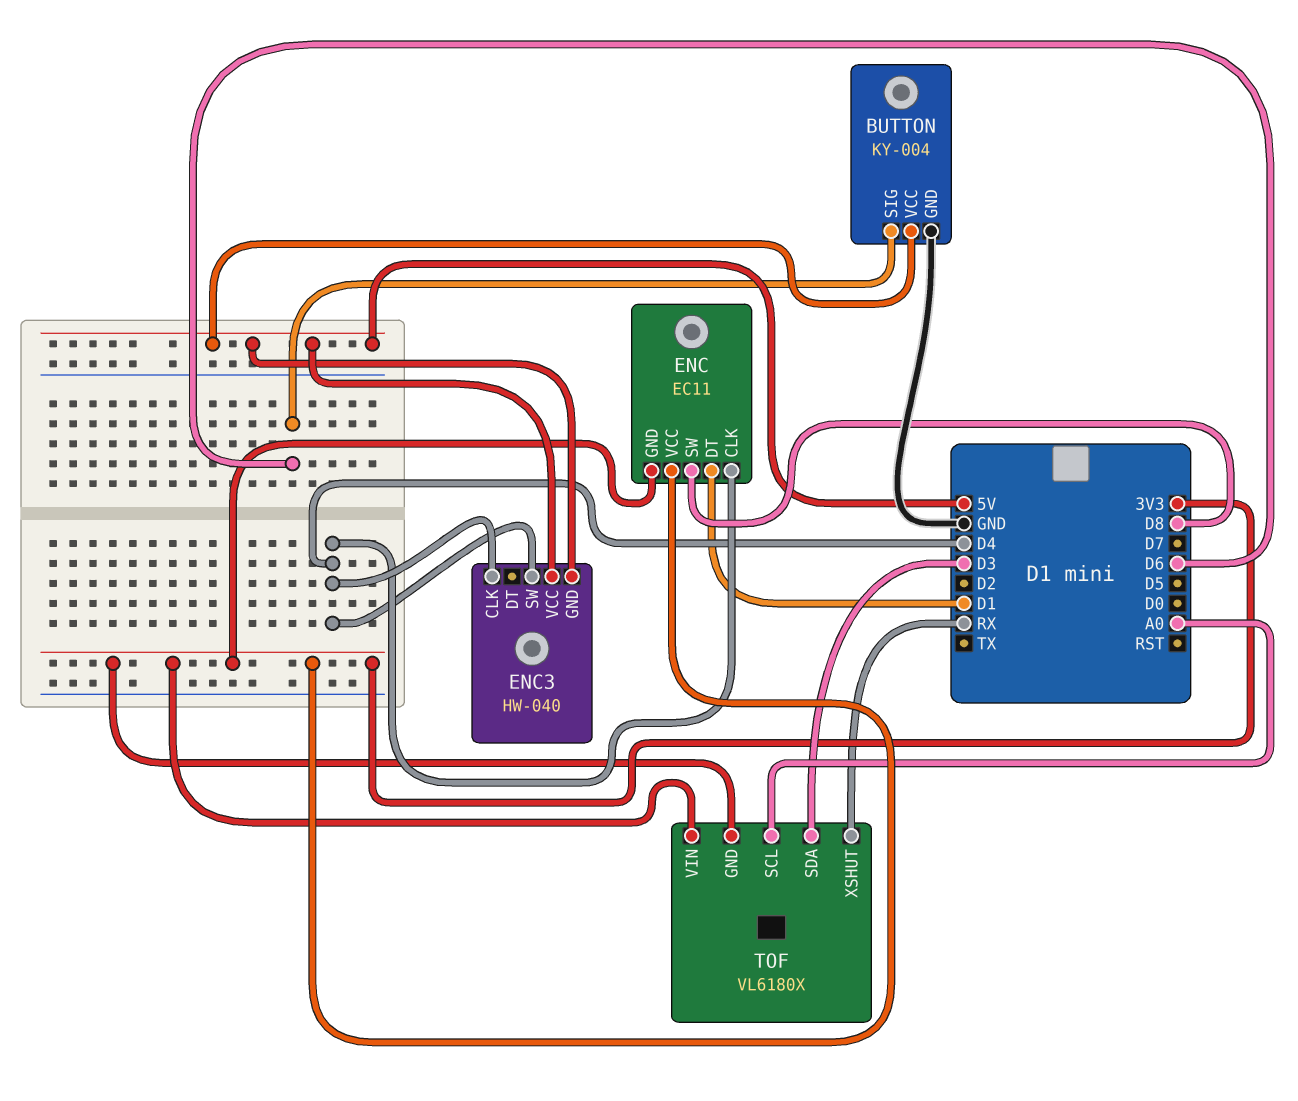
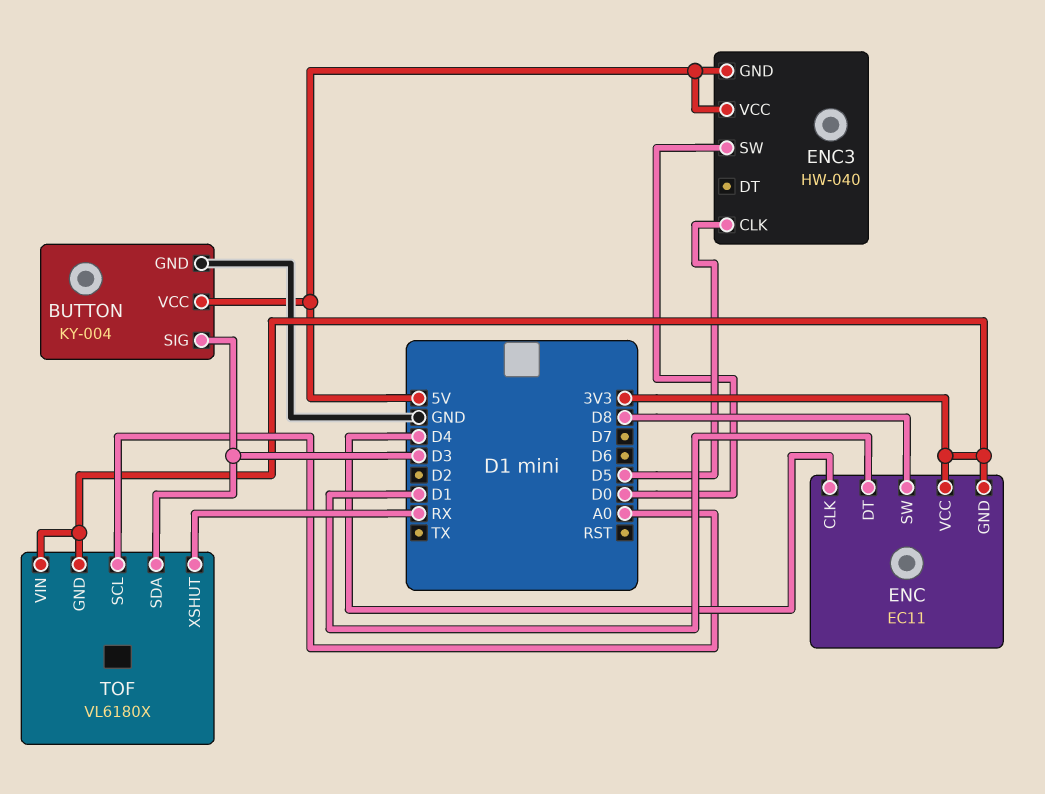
BUTTON pin SIG: D6 -> D3
ENC3 pin CLK: D4 -> D5
ENC3 pin SW: D4 -> D0

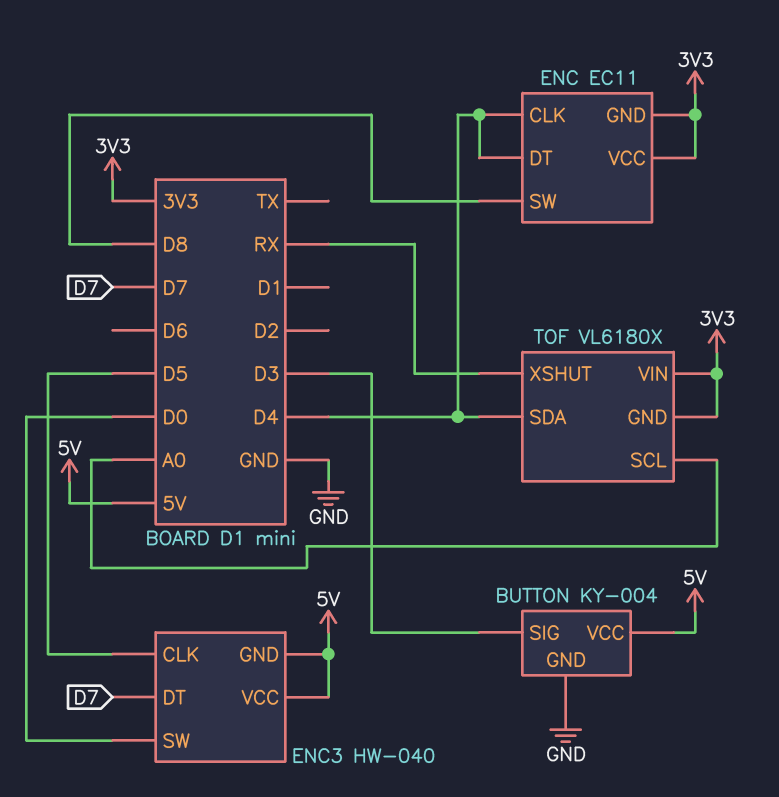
ENC pin DT: D1 -> D4
ENC3 pin DT: none -> D7
TOF pin SDA: D3 -> D4

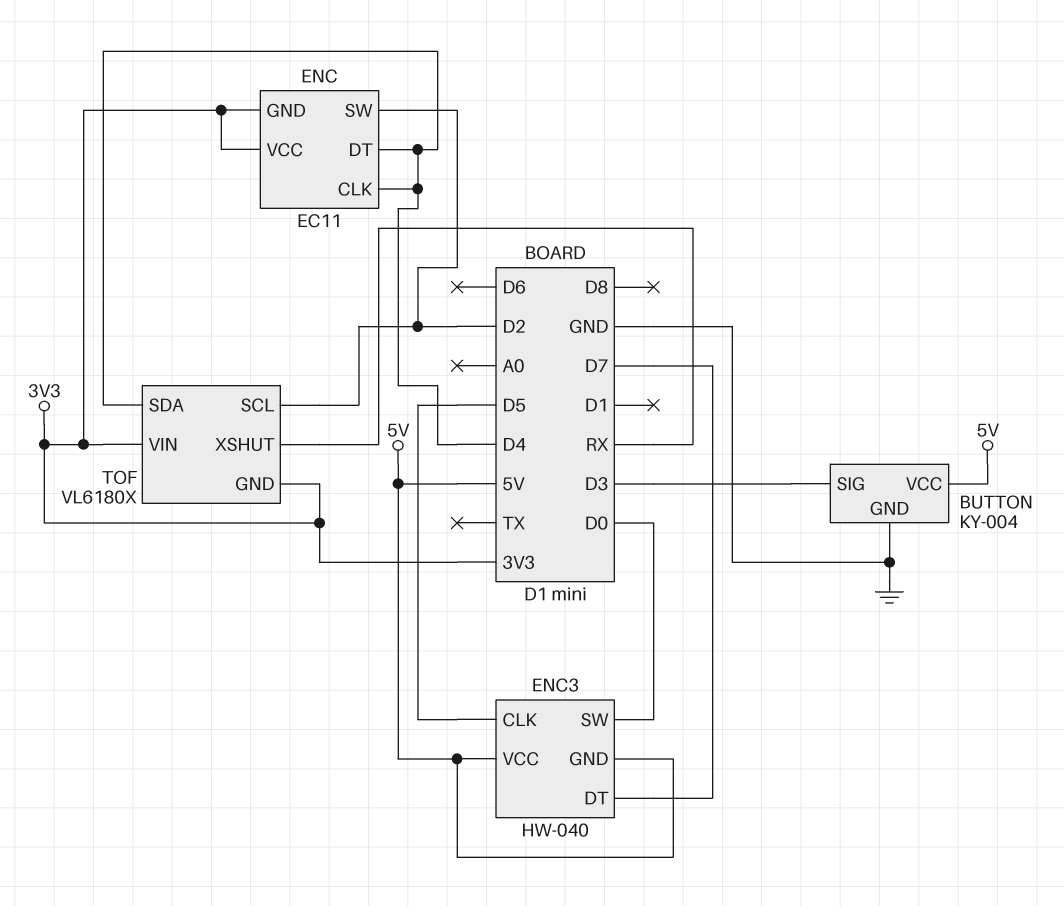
ENC pin SW: D8 -> D2
TOF pin SCL: A0 -> D2

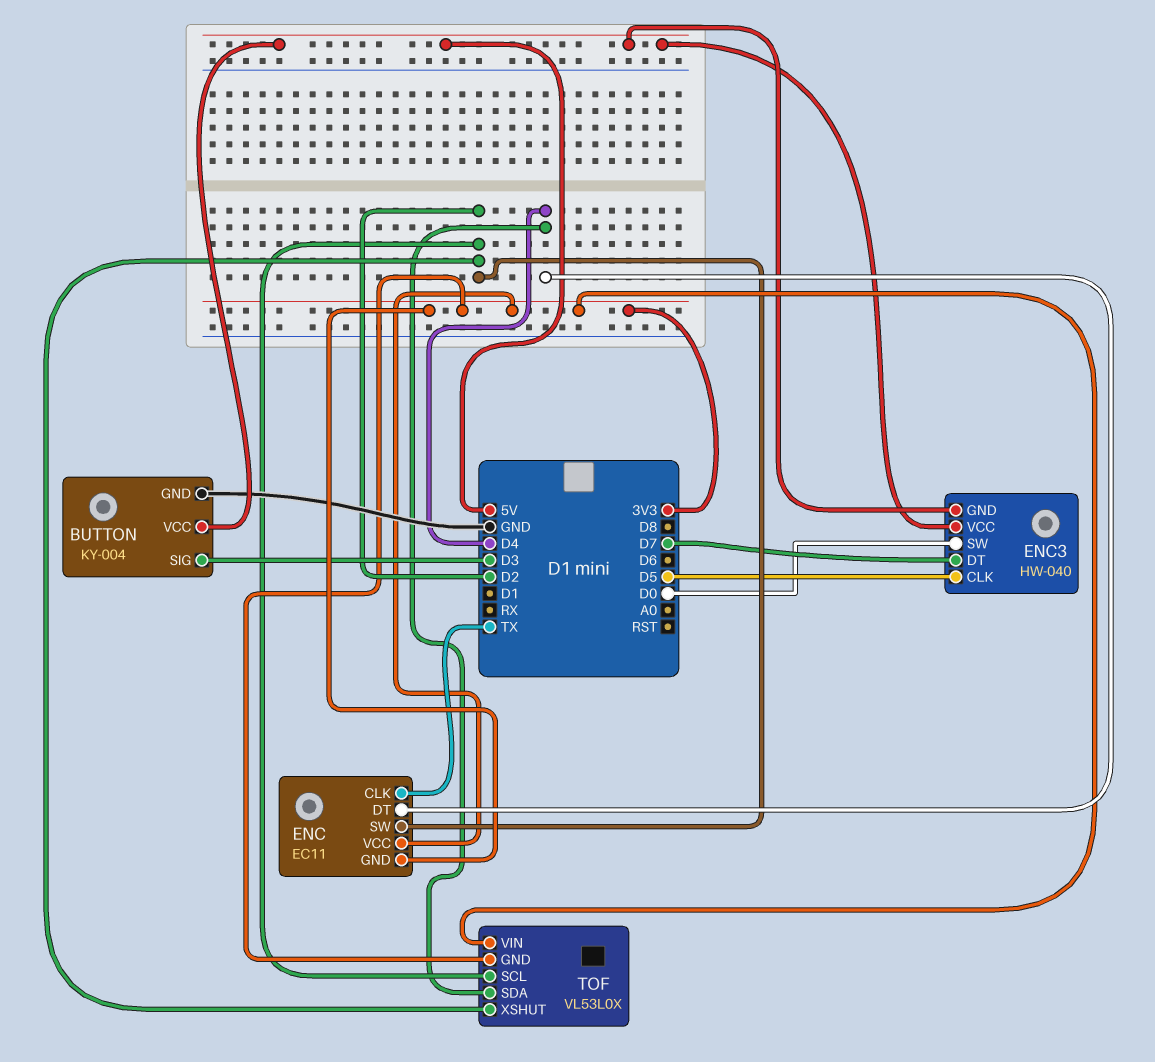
ENC pin CLK: D4 -> TX
TOF: VL6180X -> VL53L0X
TOF pin XSHUT: RX -> D2

